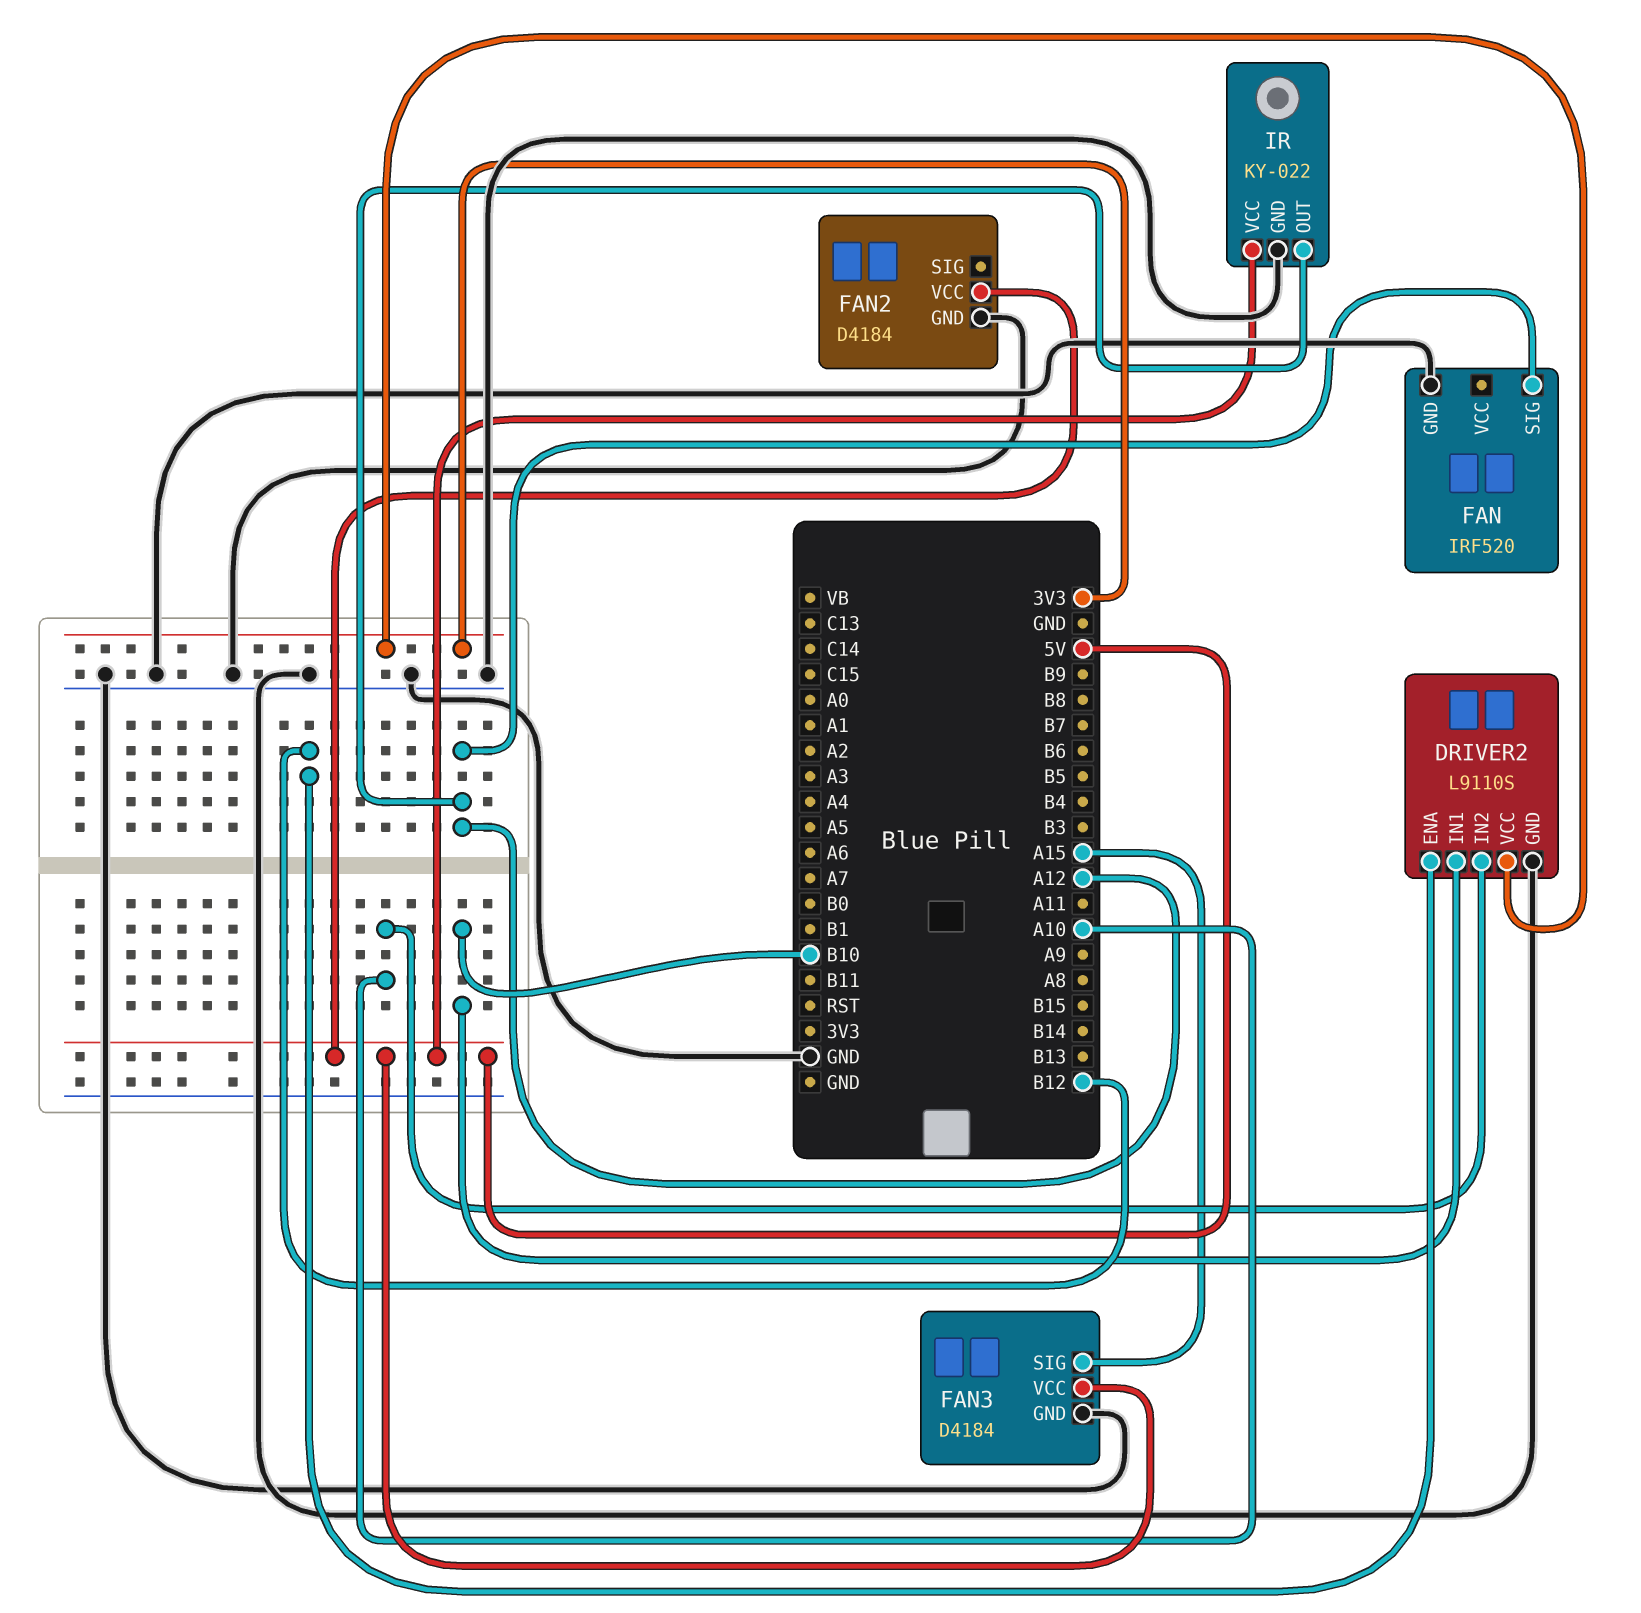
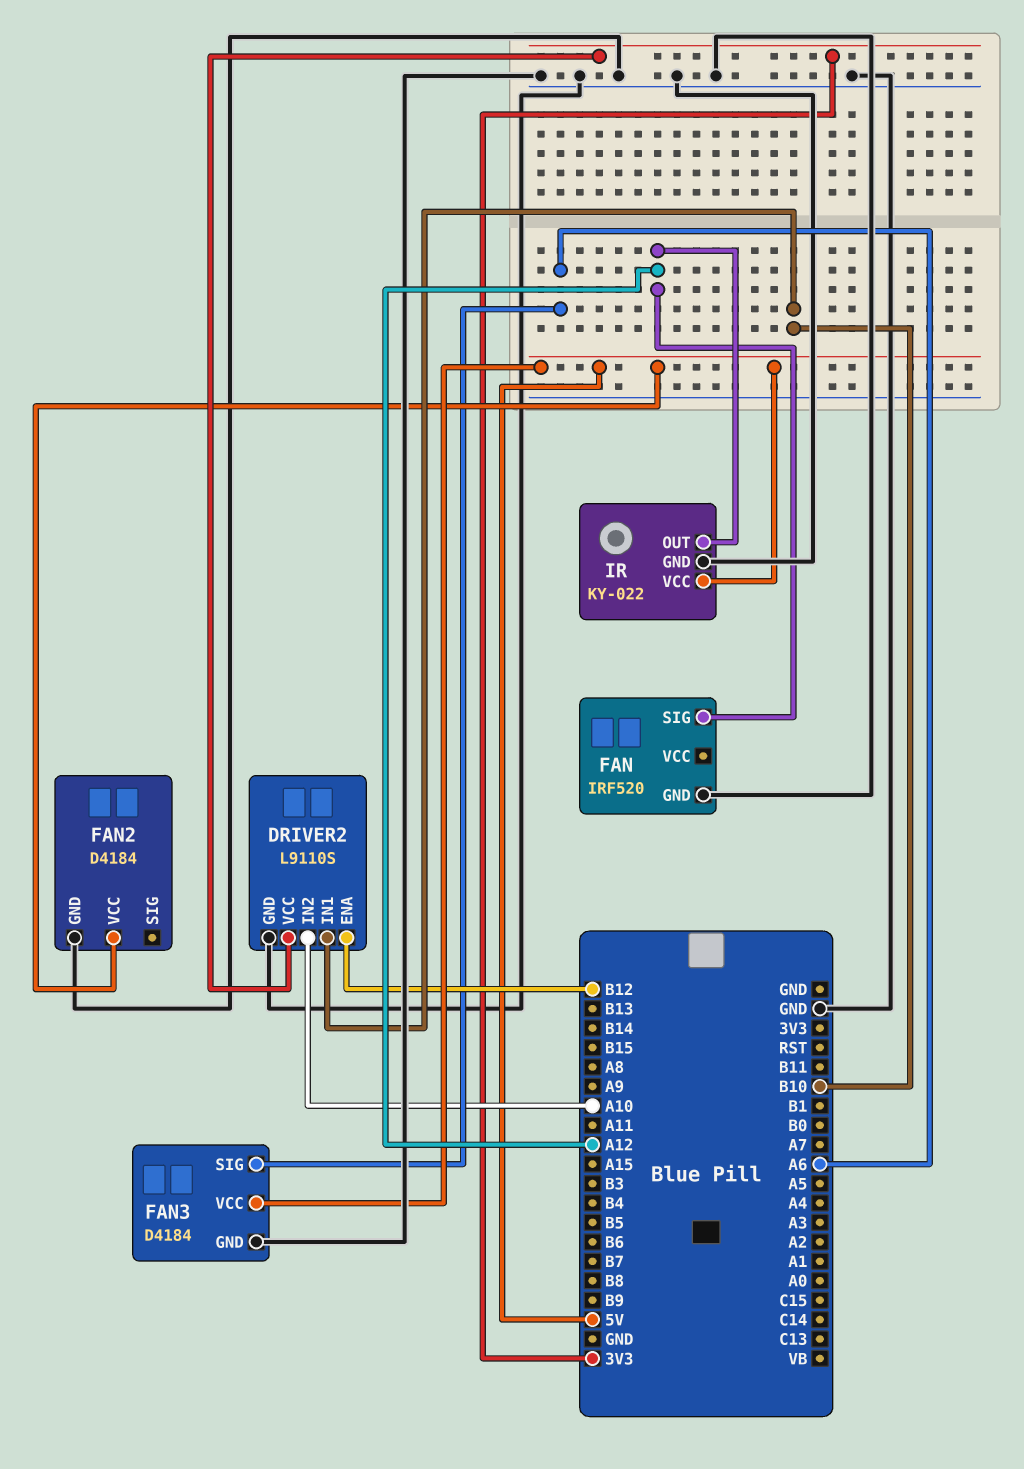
FAN3 pin SIG: A15 -> A6

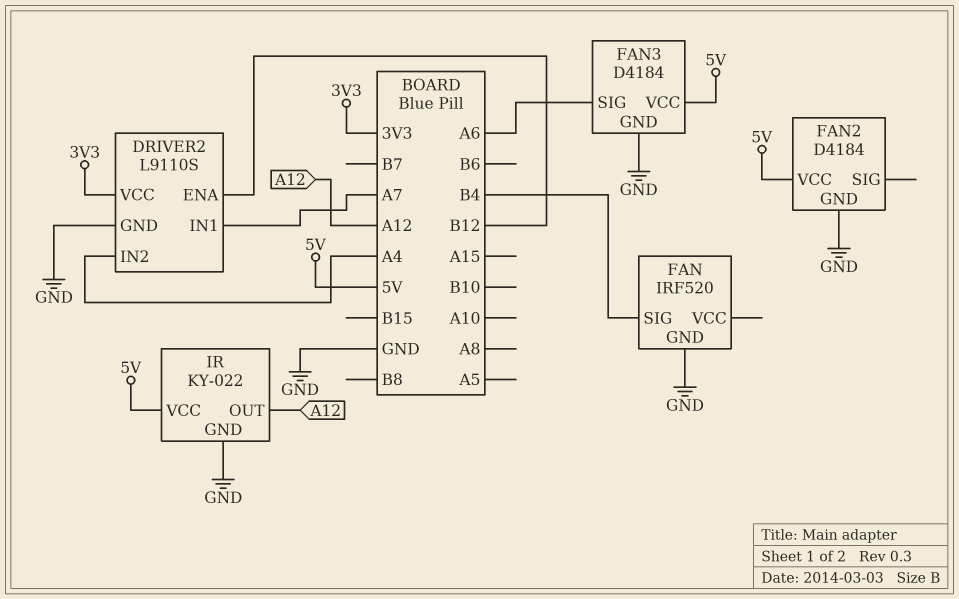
DRIVER2 pin IN1: B10 -> A7
DRIVER2 pin IN2: A10 -> A4
FAN pin SIG: A12 -> B4

